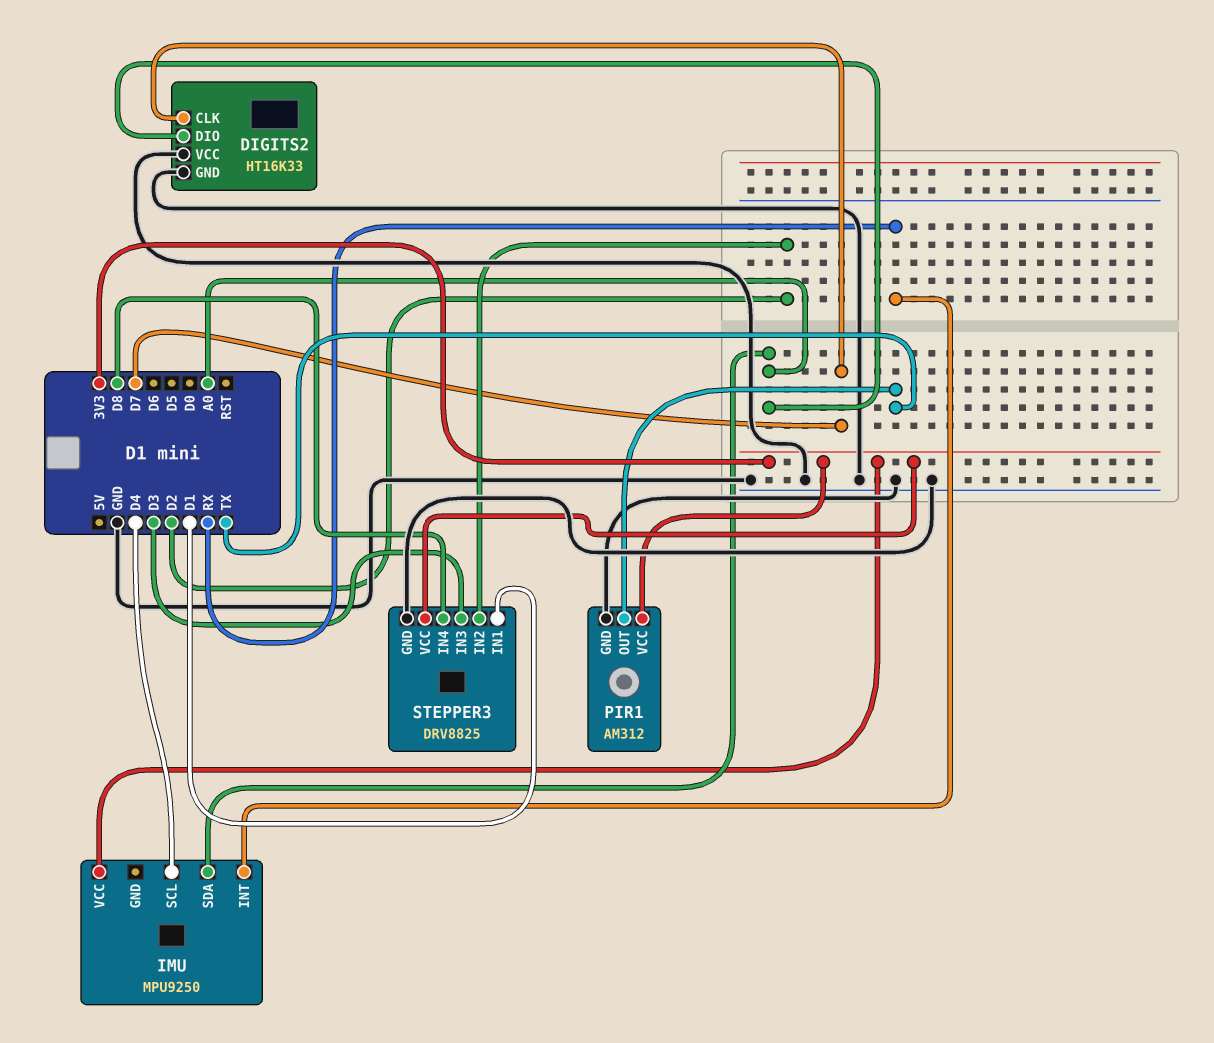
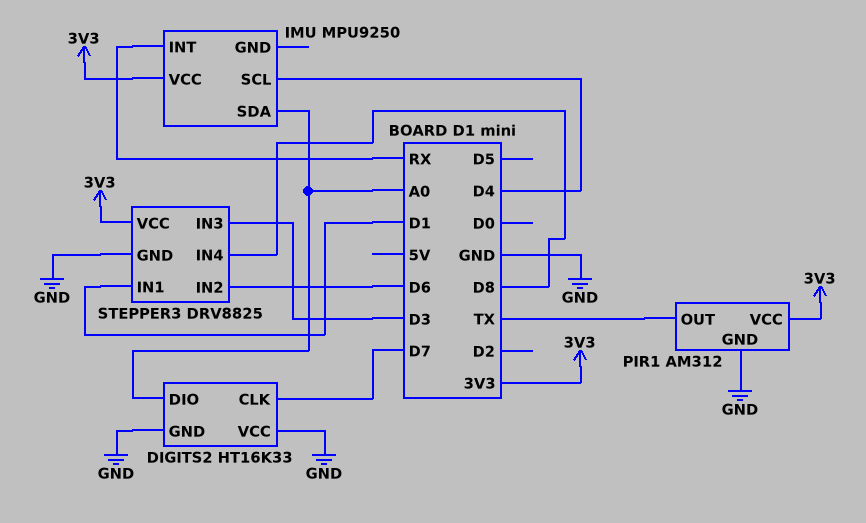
STEPPER3 pin IN2: D2 -> D6

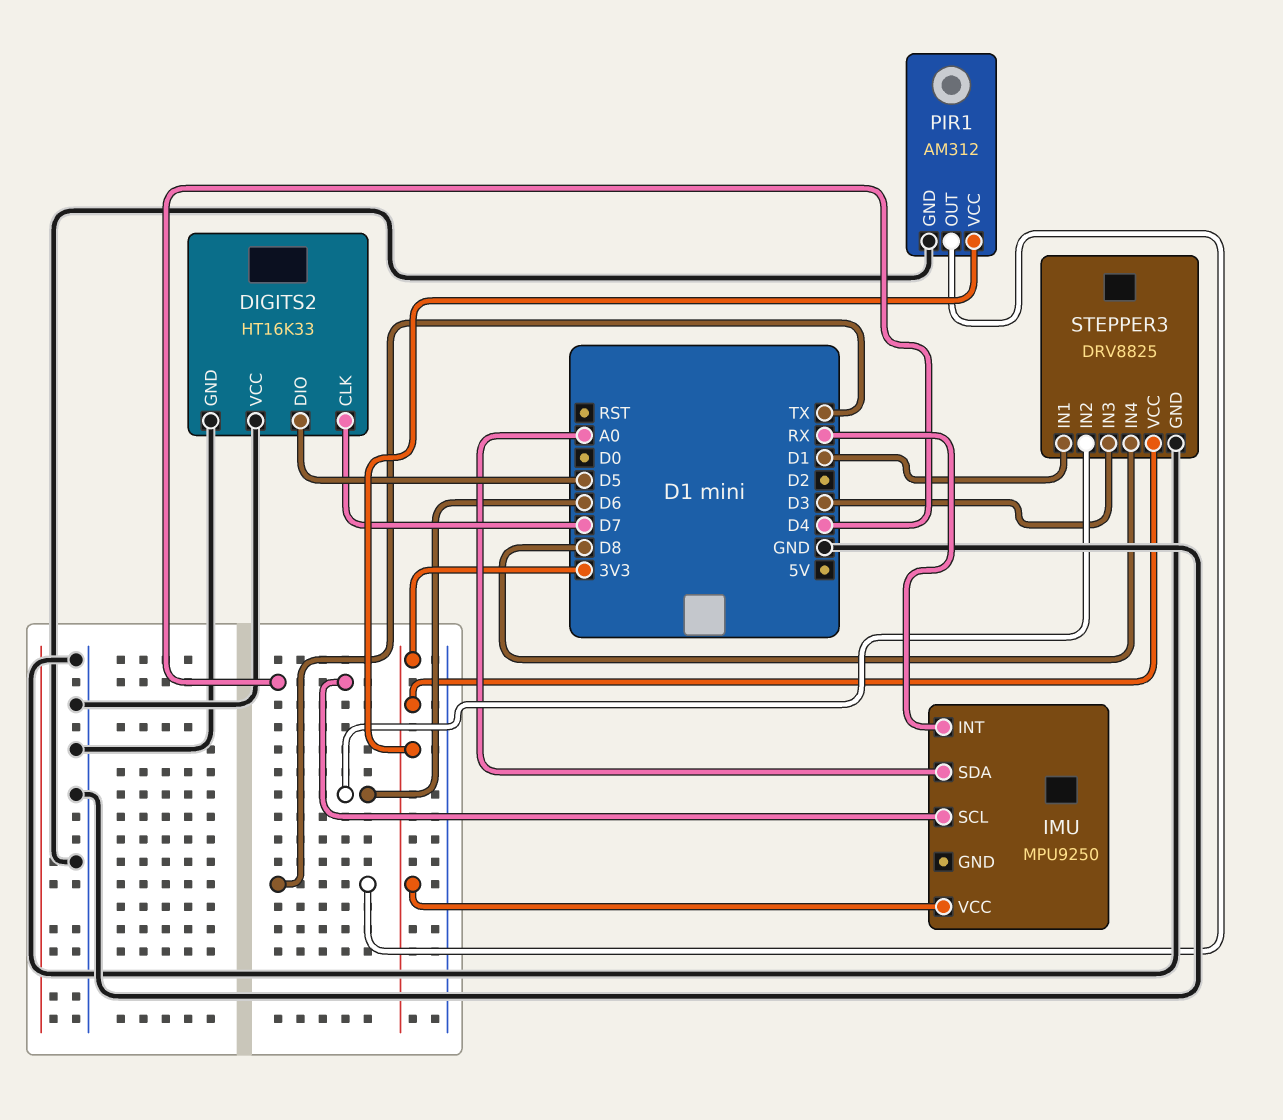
DIGITS2 pin DIO: A0 -> D5

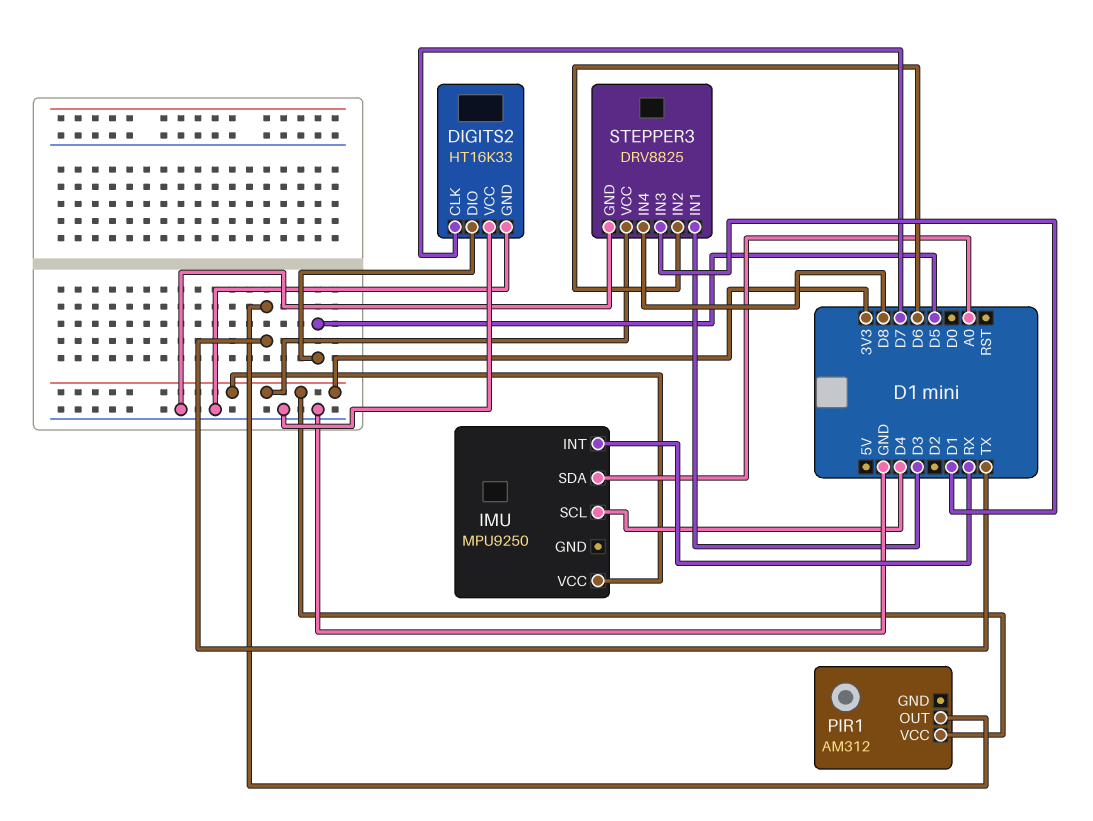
PIR1 pin GND: GND -> none
STEPPER3 pin IN1: D1 -> D3
STEPPER3 pin IN3: D3 -> D1

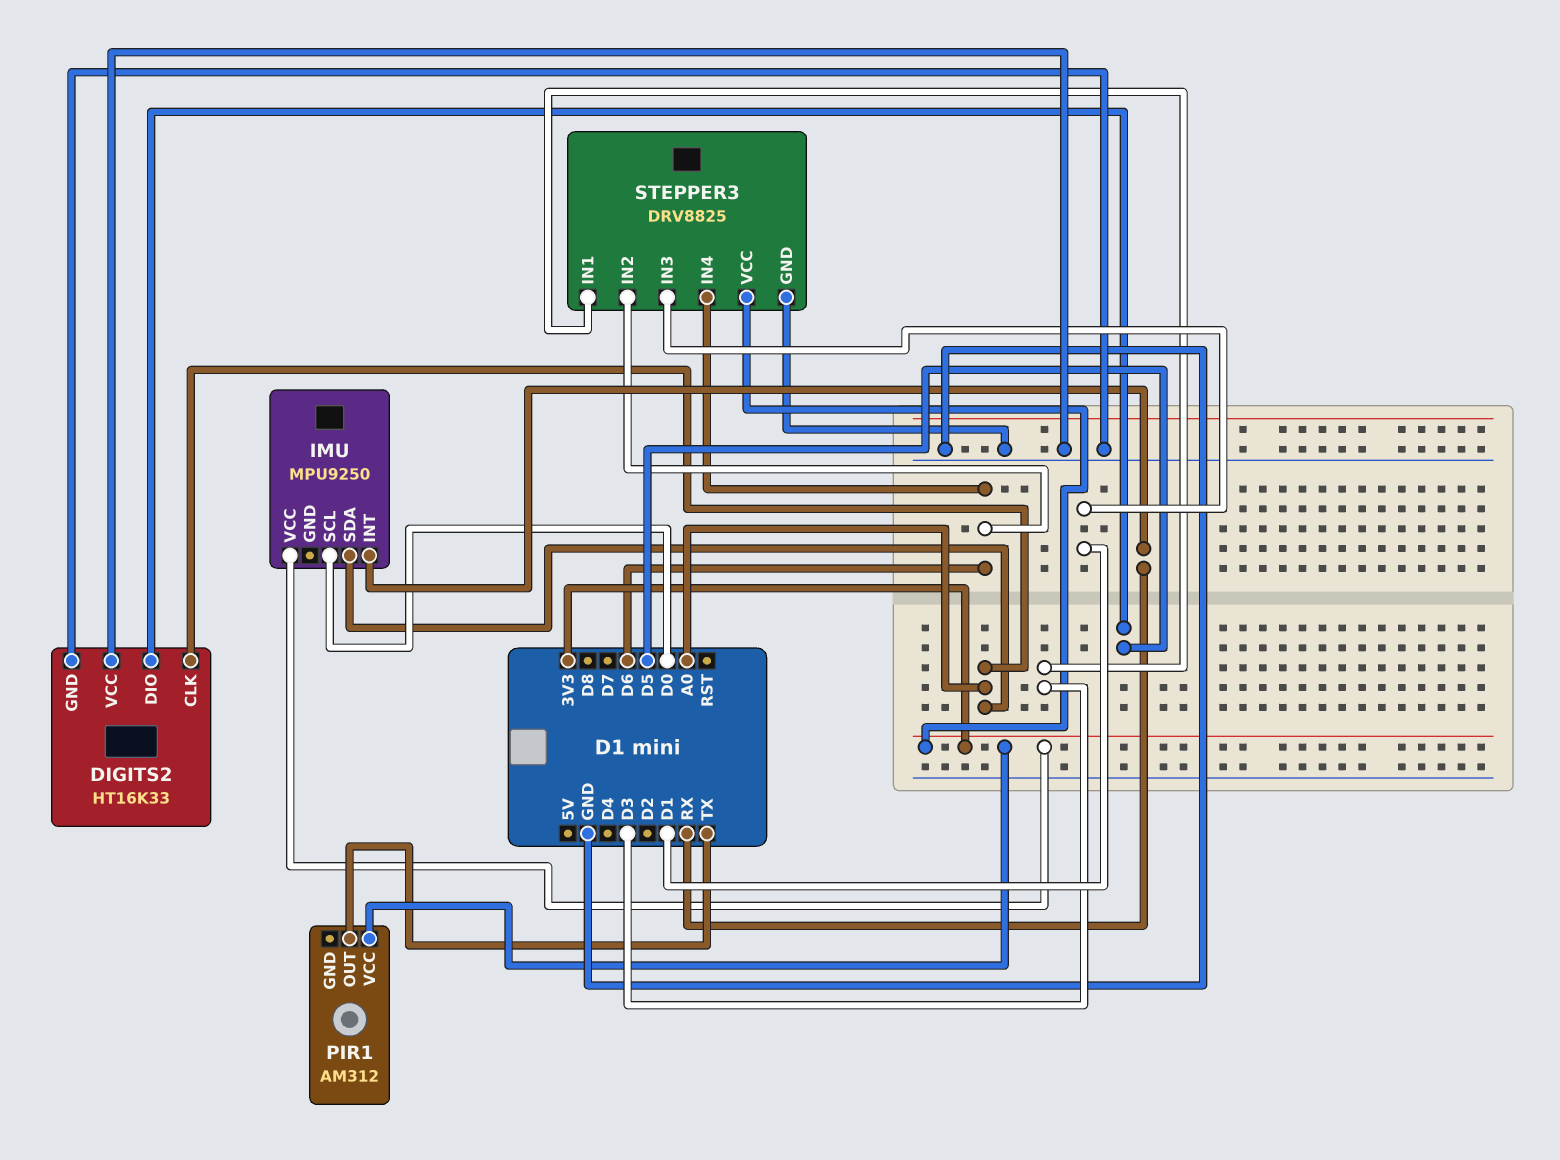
DIGITS2 pin CLK: D7 -> A0
IMU pin SCL: D4 -> D0
STEPPER3 pin IN4: D8 -> D6

